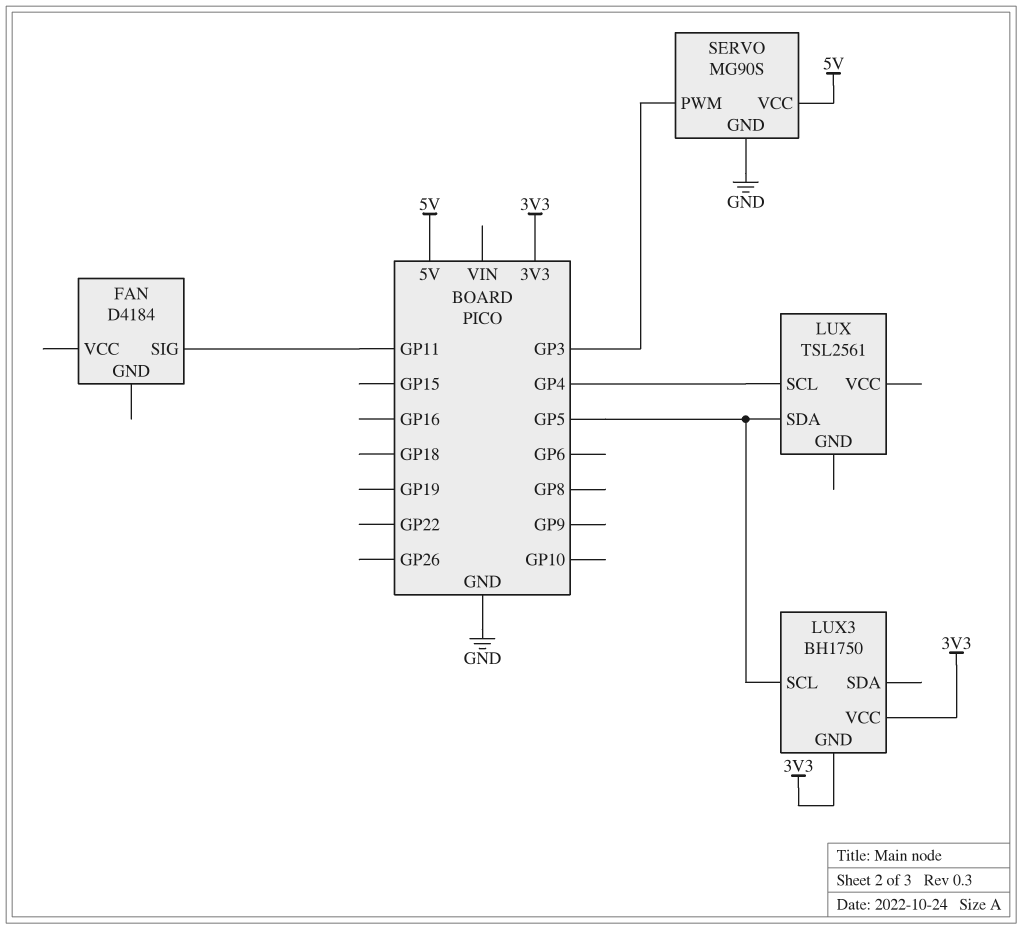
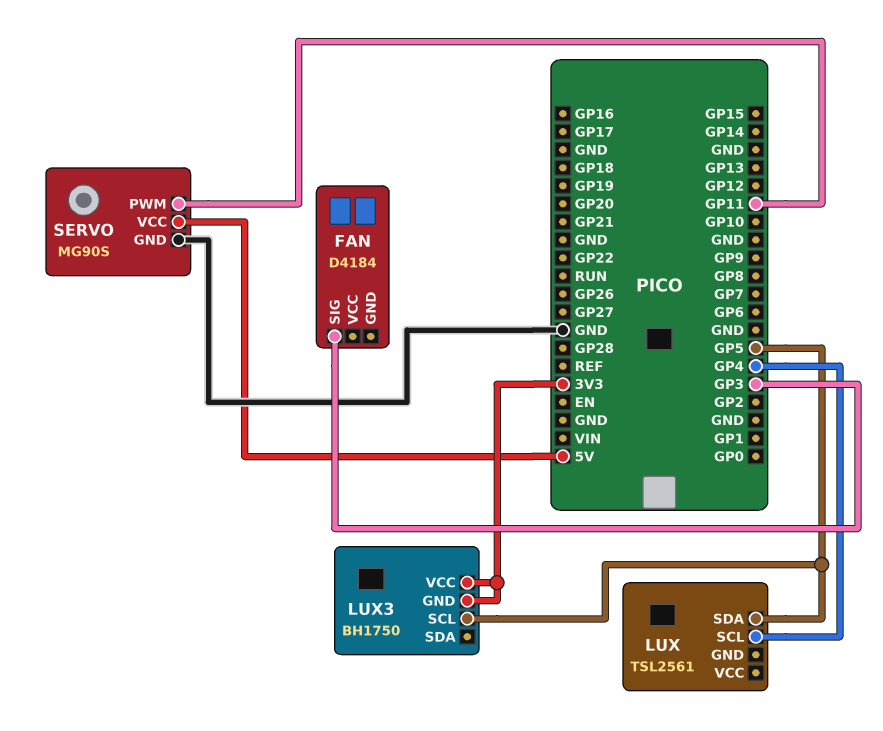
FAN pin SIG: GP11 -> GP3
SERVO pin PWM: GP3 -> GP11

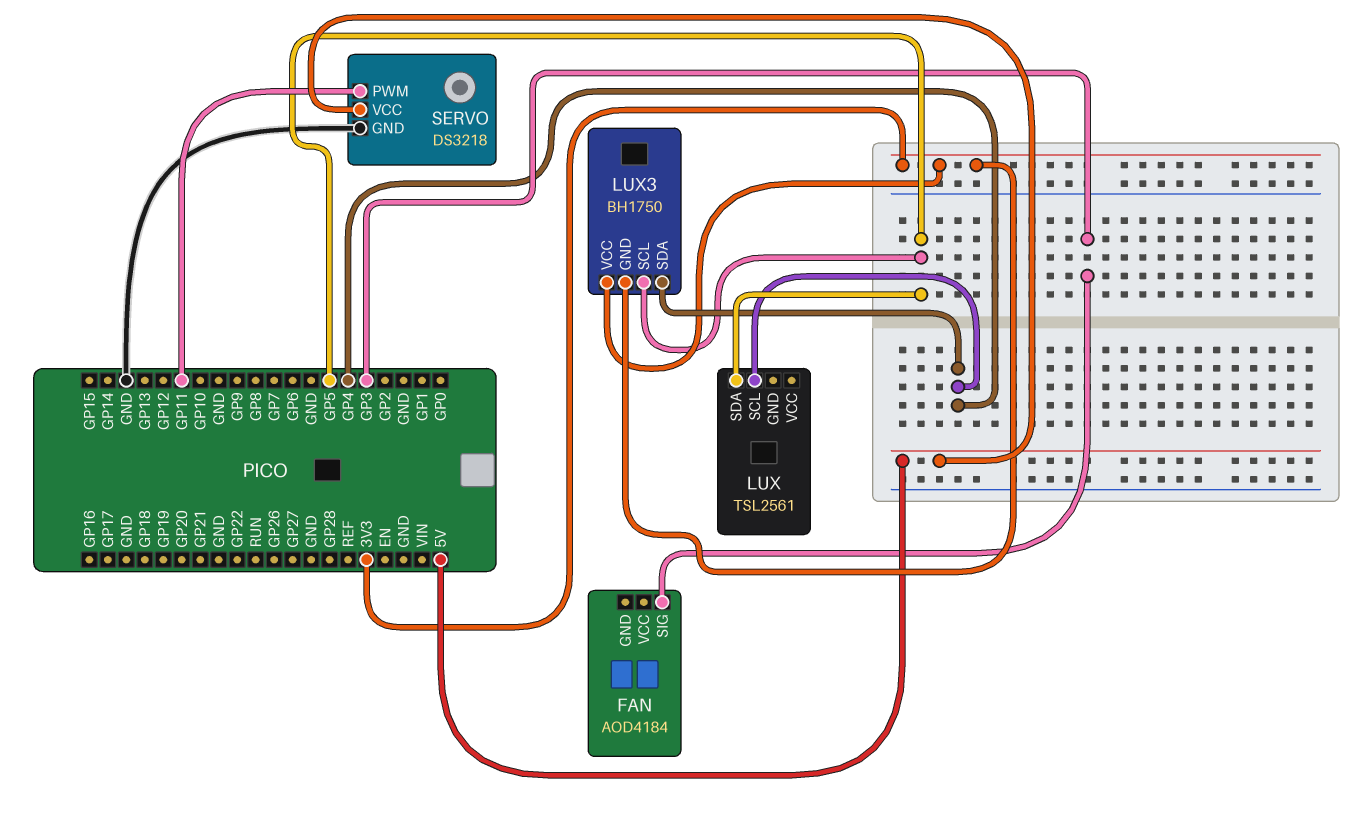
FAN: D4184 -> AOD4184
LUX3 pin SDA: none -> GP4
SERVO: MG90S -> DS3218

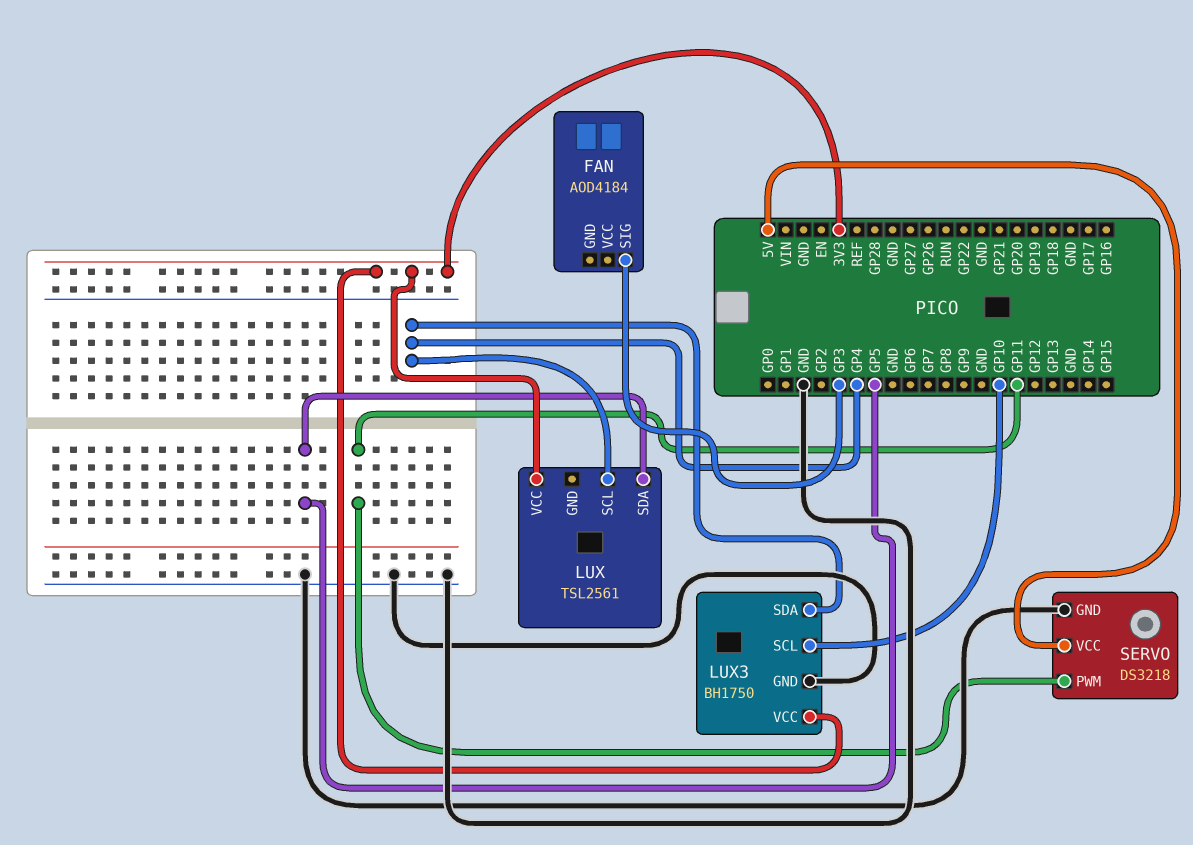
LUX pin VCC: none -> 3V3
LUX3 pin GND: 3V3 -> GND
LUX3 pin SCL: GP5 -> GP10

